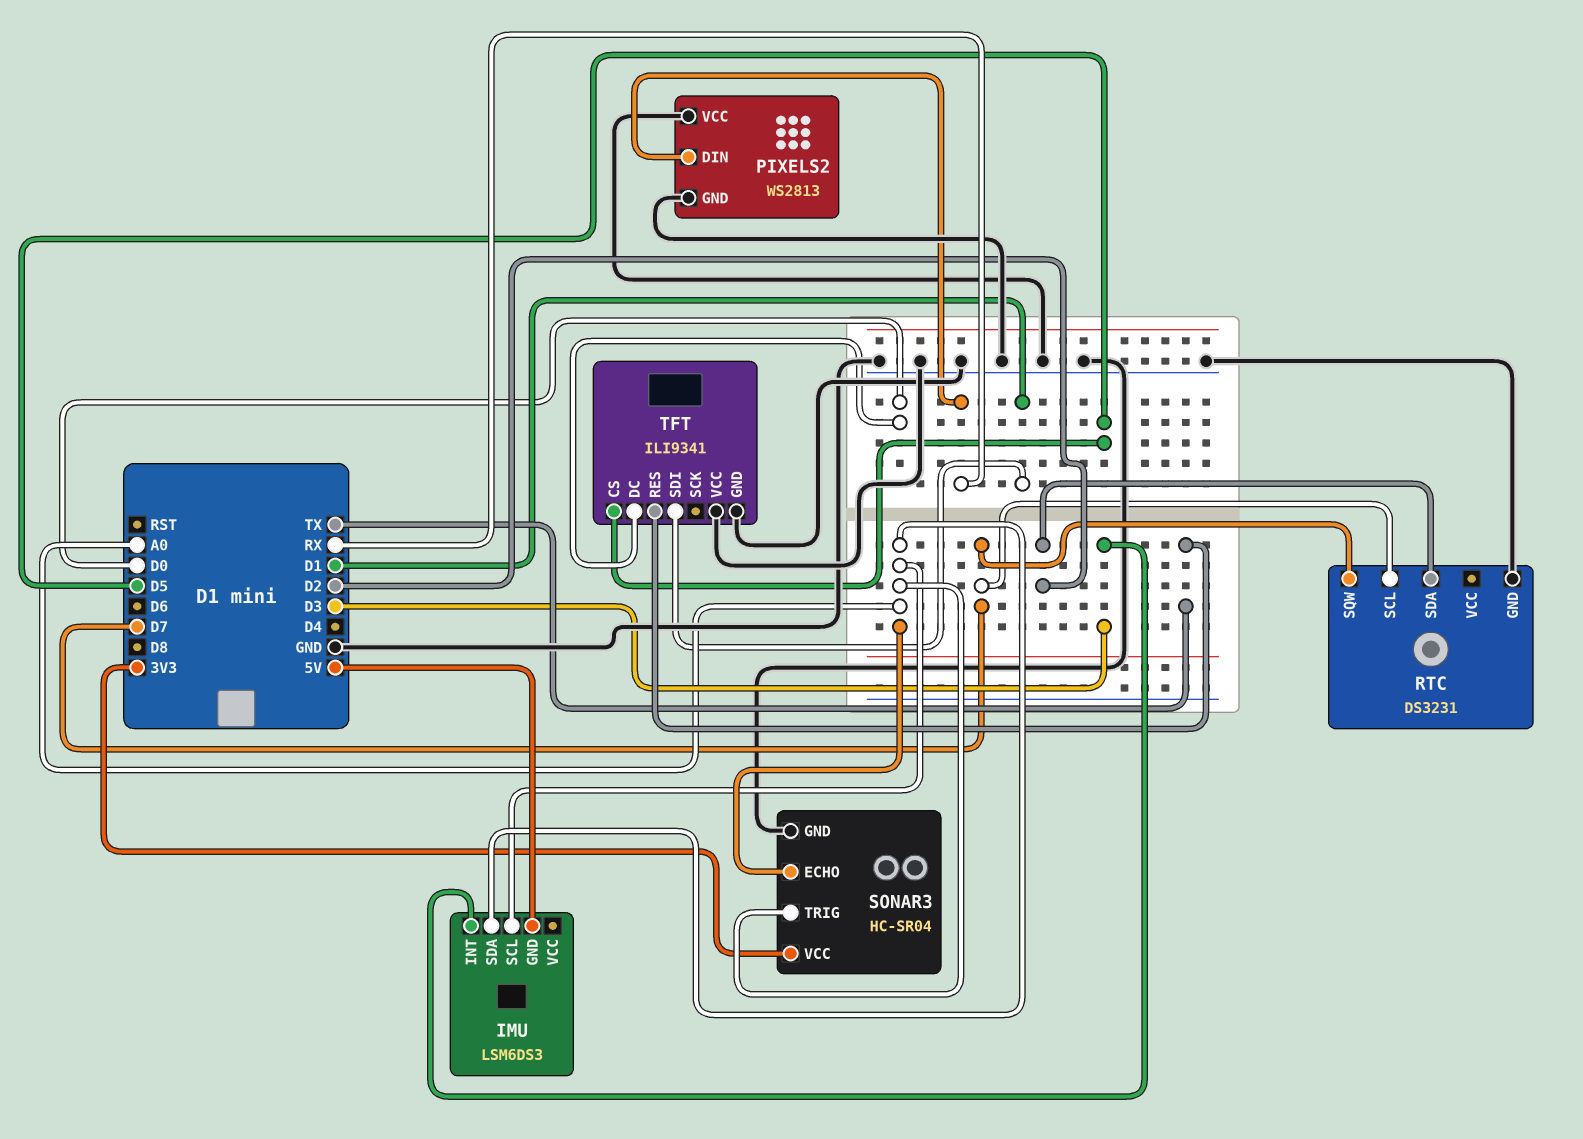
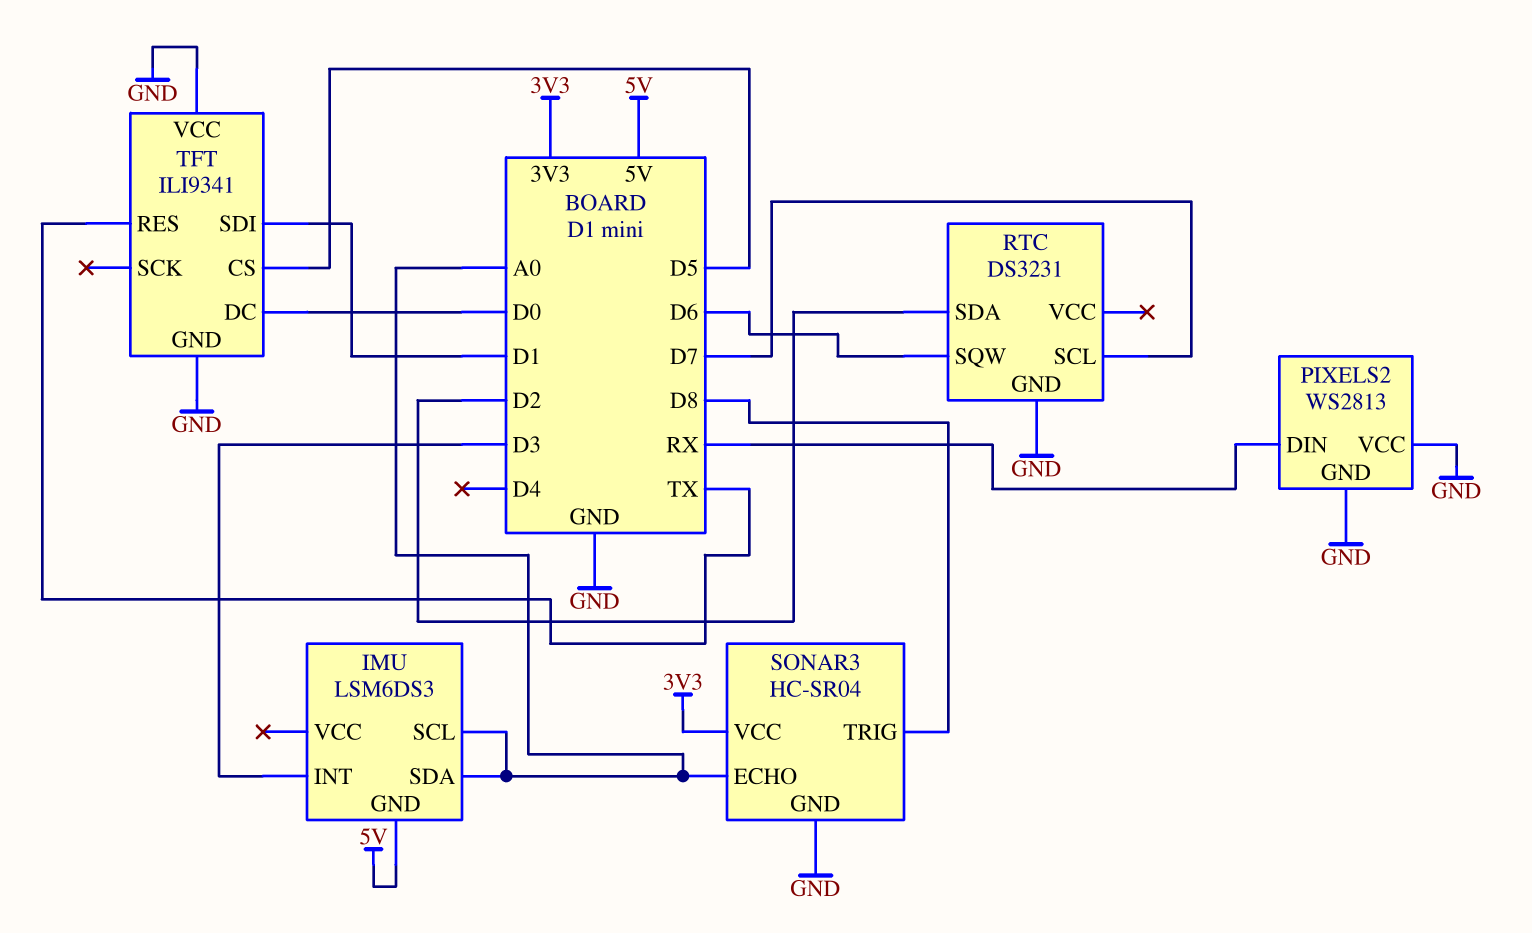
RTC pin SQW: D7 -> D6
SONAR3 pin TRIG: A0 -> D8

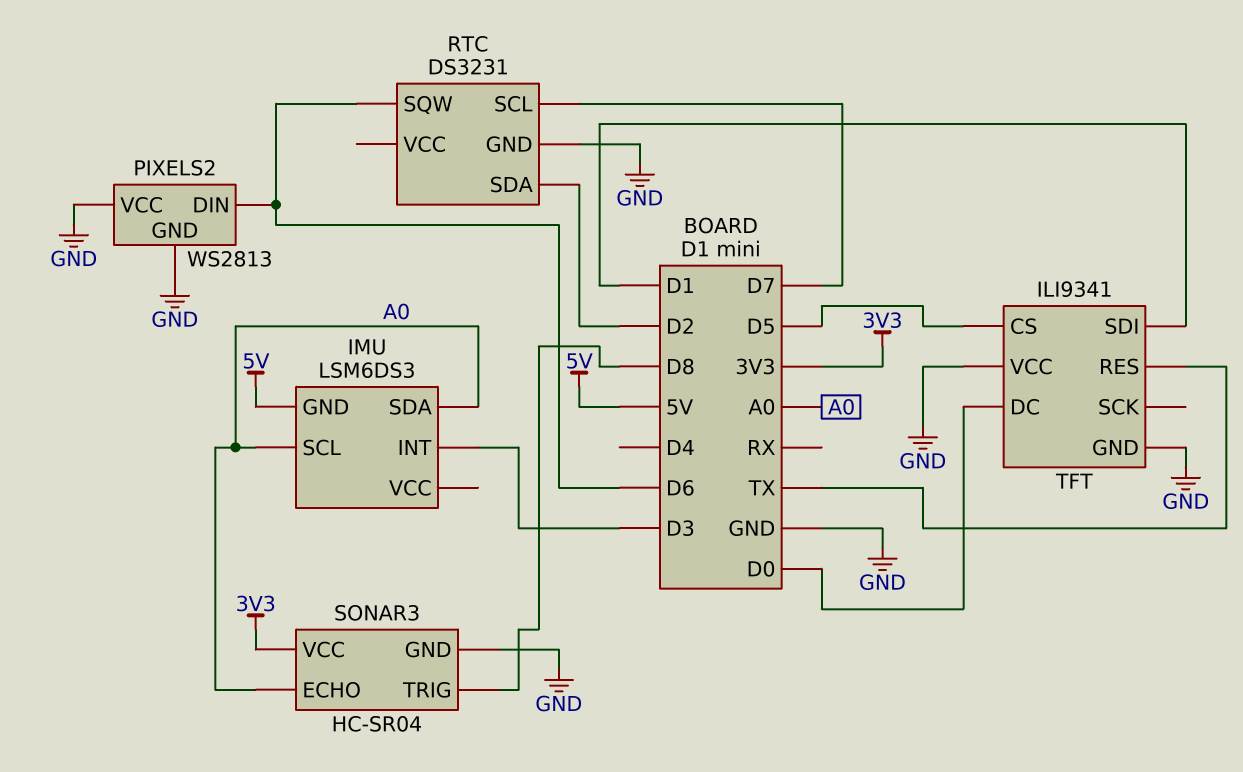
PIXELS2 pin DIN: RX -> D6

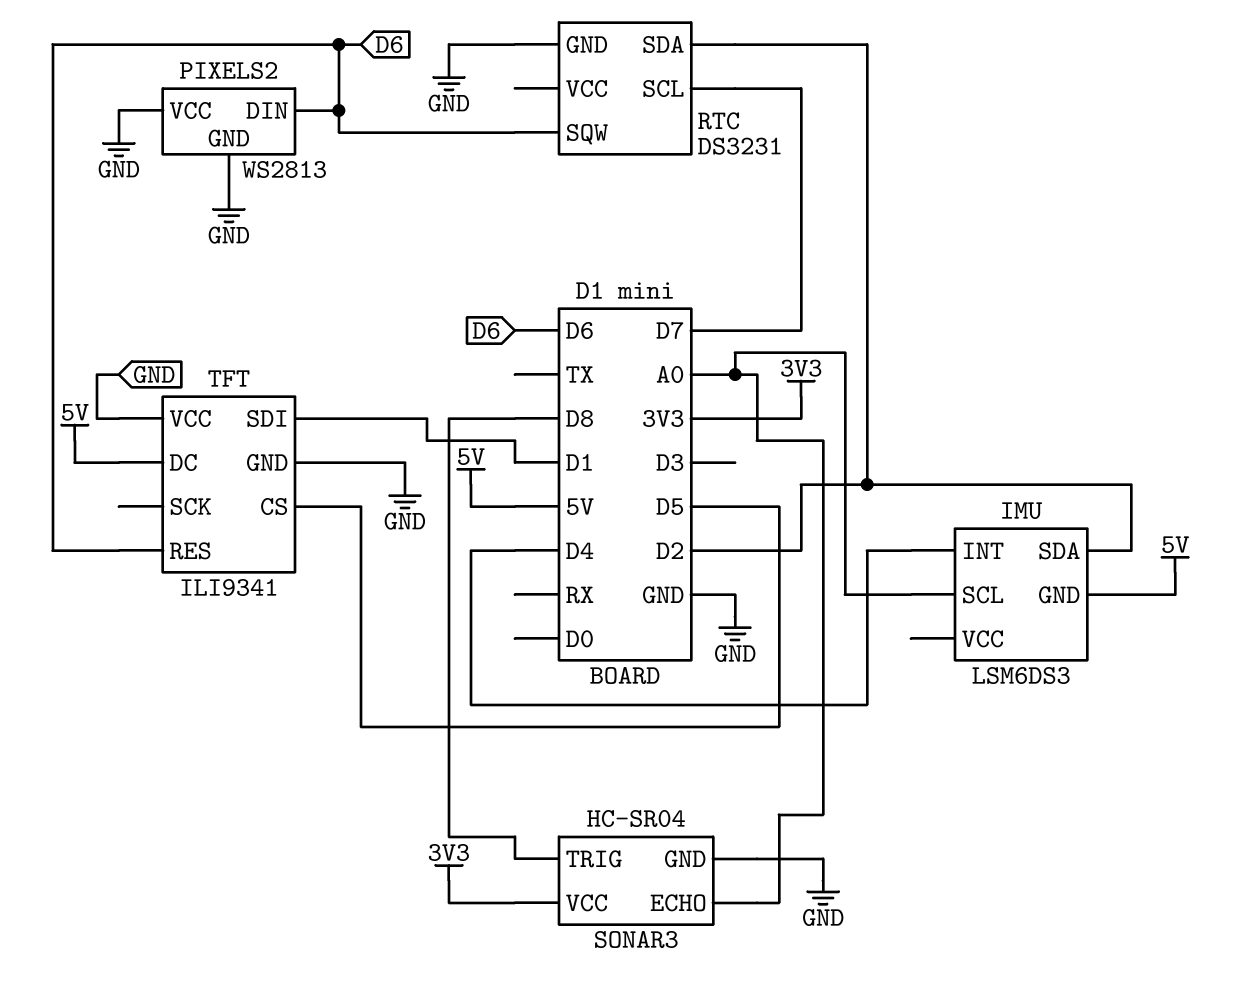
IMU pin INT: D3 -> D4
IMU pin SDA: A0 -> D2
TFT pin DC: D0 -> 5V
TFT pin RES: TX -> D6

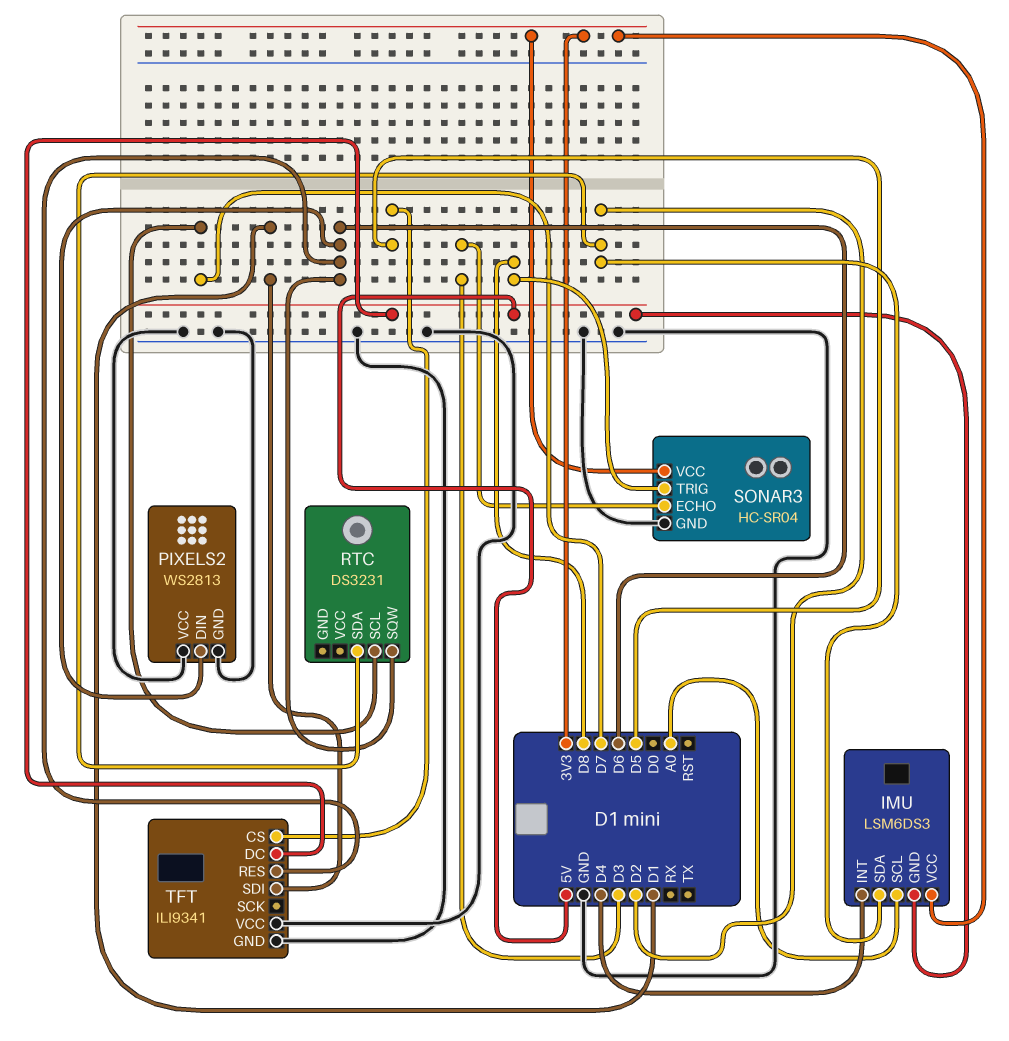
IMU pin VCC: none -> 3V3
RTC pin GND: GND -> none
SONAR3 pin ECHO: A0 -> D3

